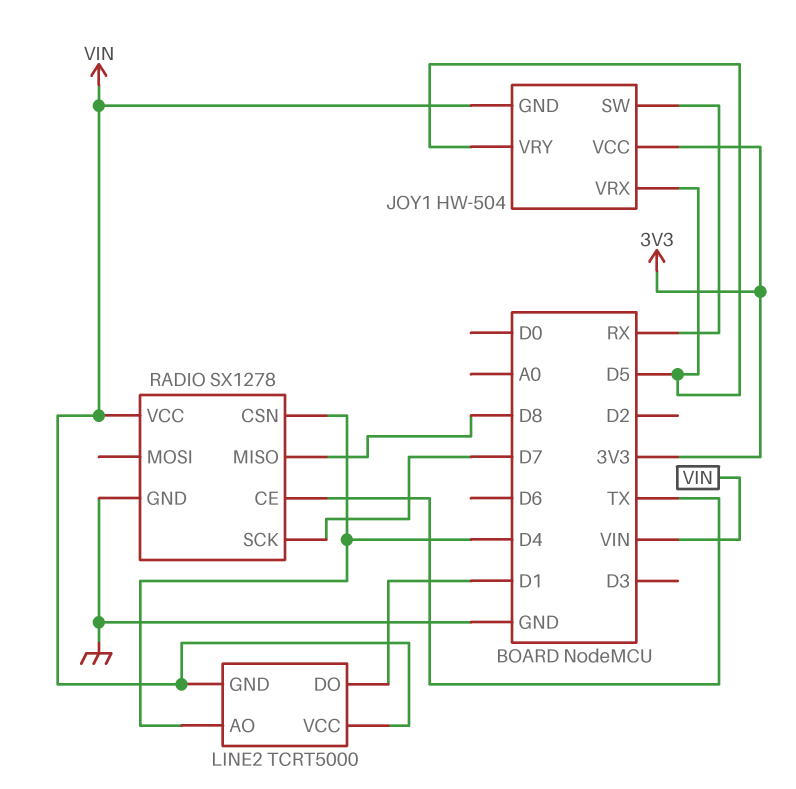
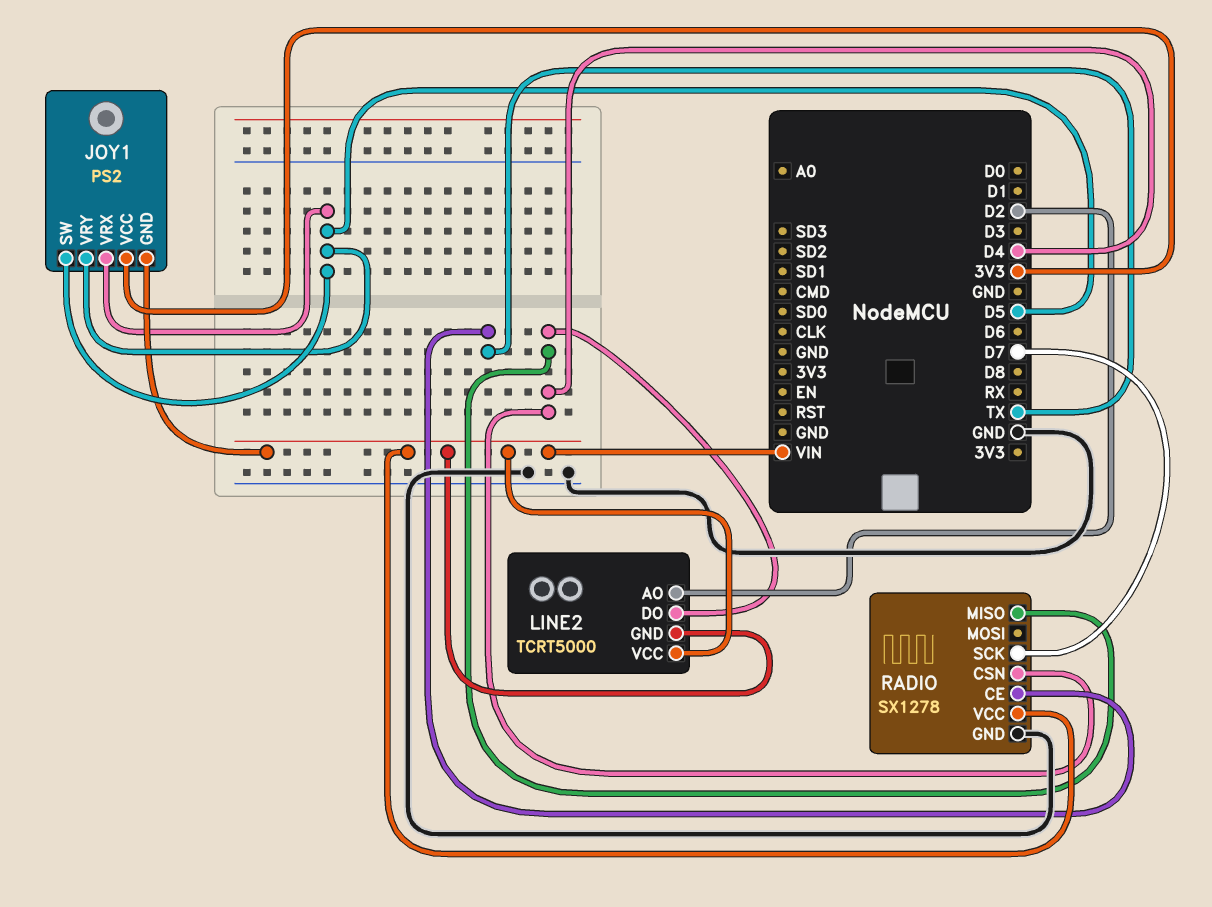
JOY1: HW-504 -> PS2
JOY1 pin SW: RX -> D5
LINE2 pin AO: D4 -> D2
LINE2 pin DO: D1 -> D4
RADIO pin MISO: D8 -> D4

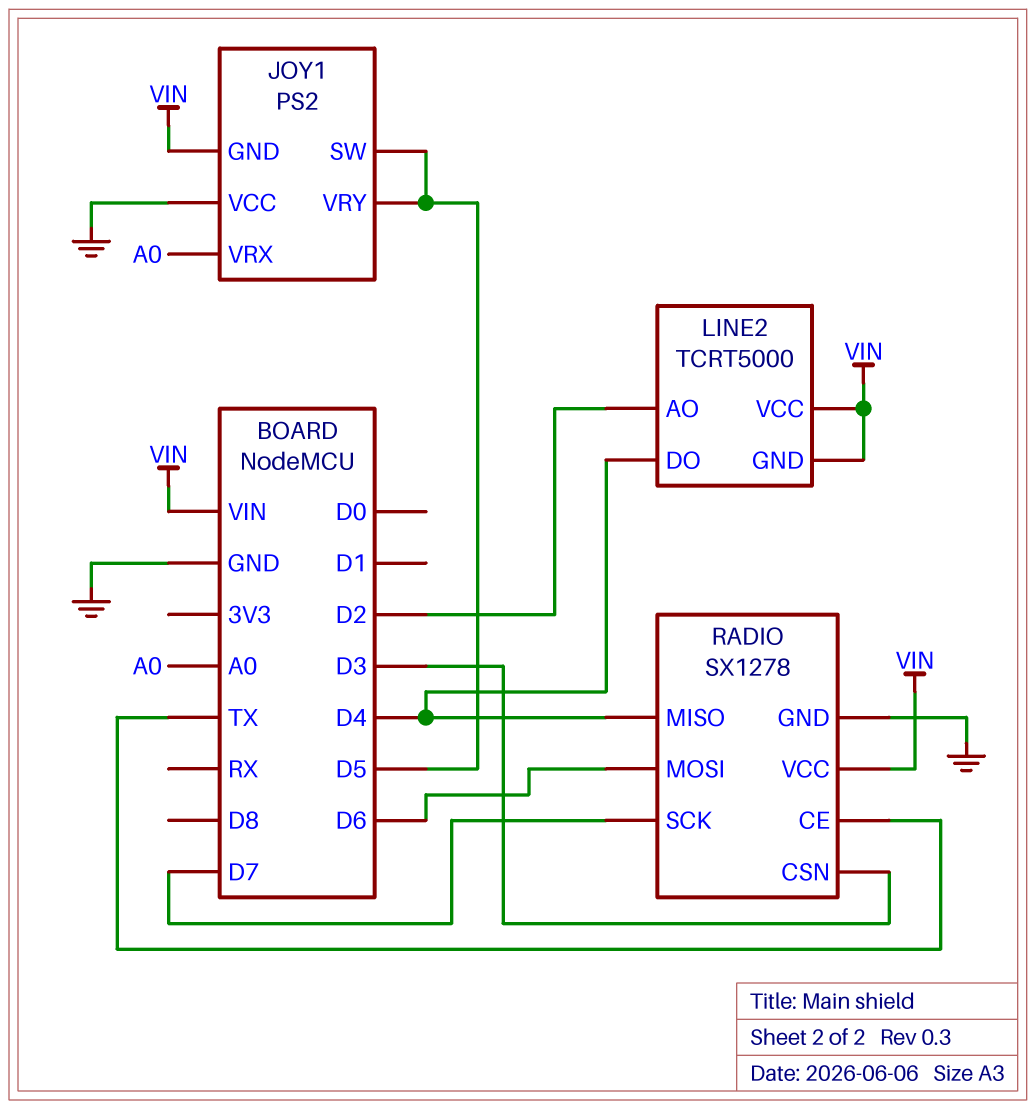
JOY1 pin VCC: 3V3 -> GND
JOY1 pin VRX: D5 -> A0
RADIO pin CSN: D4 -> D3
RADIO pin MOSI: none -> D6

